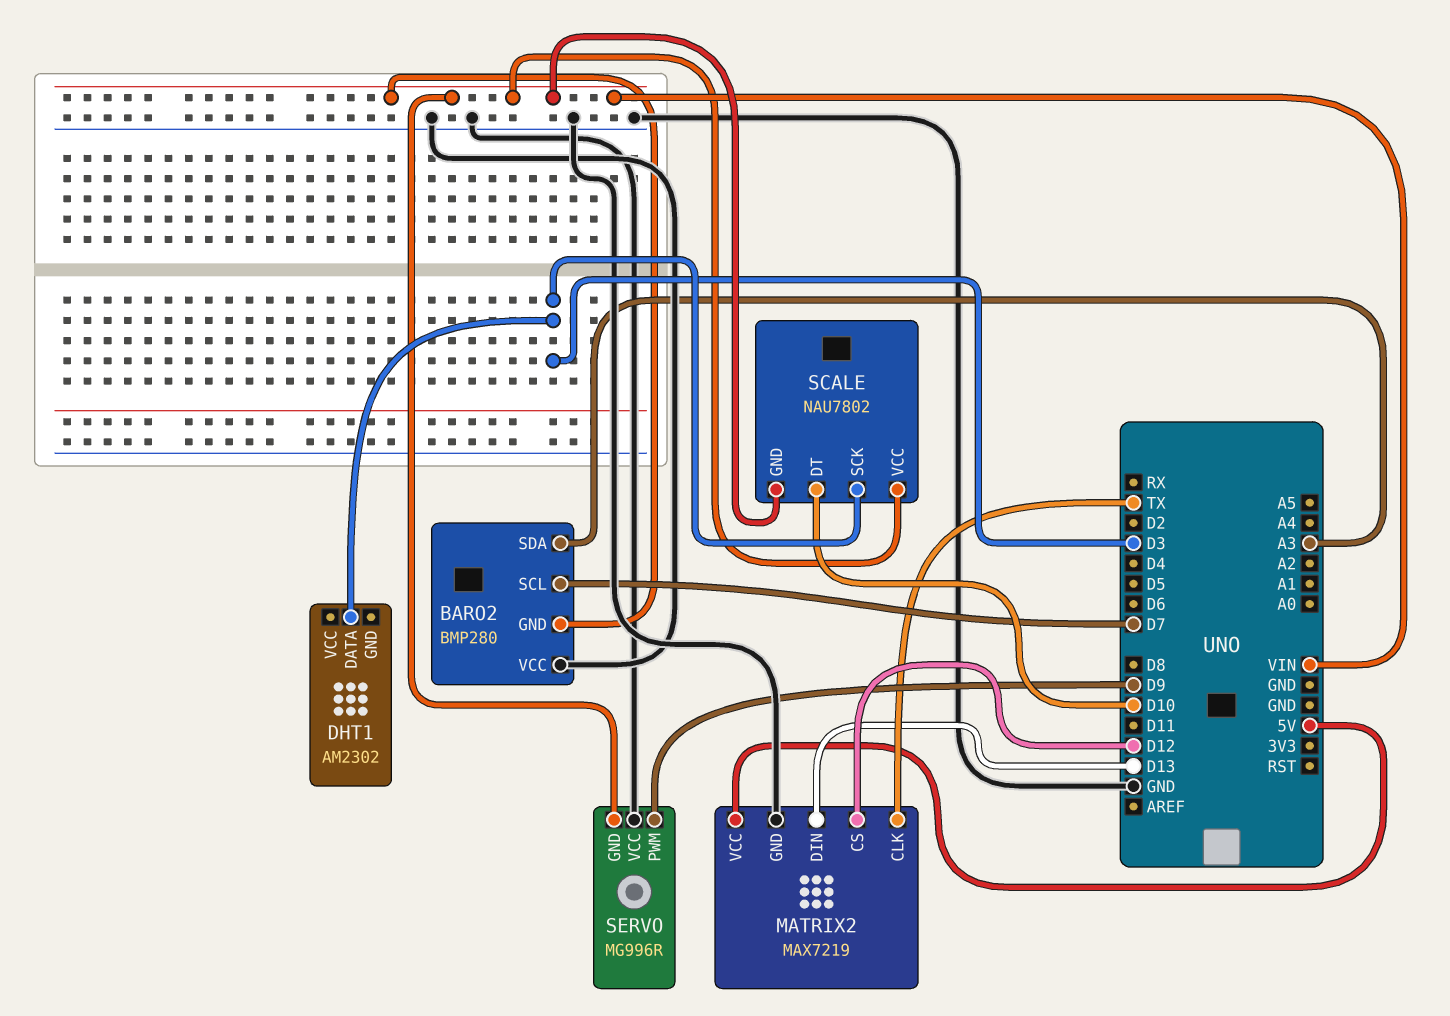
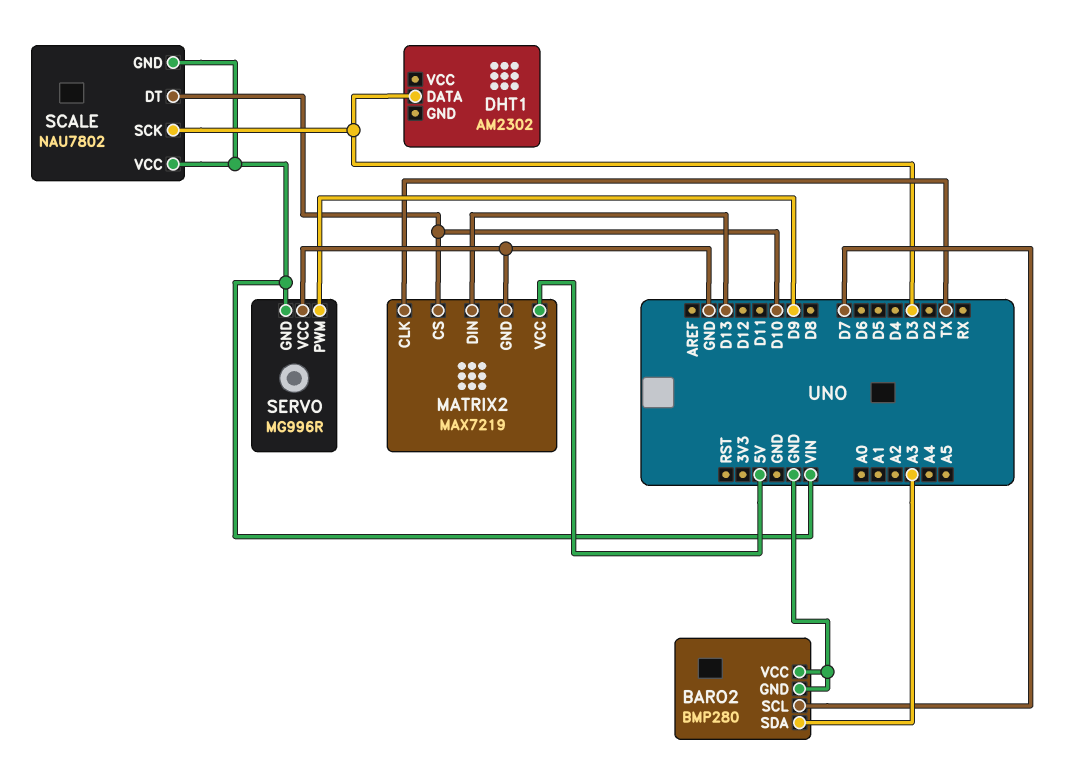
BARO2 pin GND: VIN -> GND
MATRIX2 pin CS: D12 -> D10

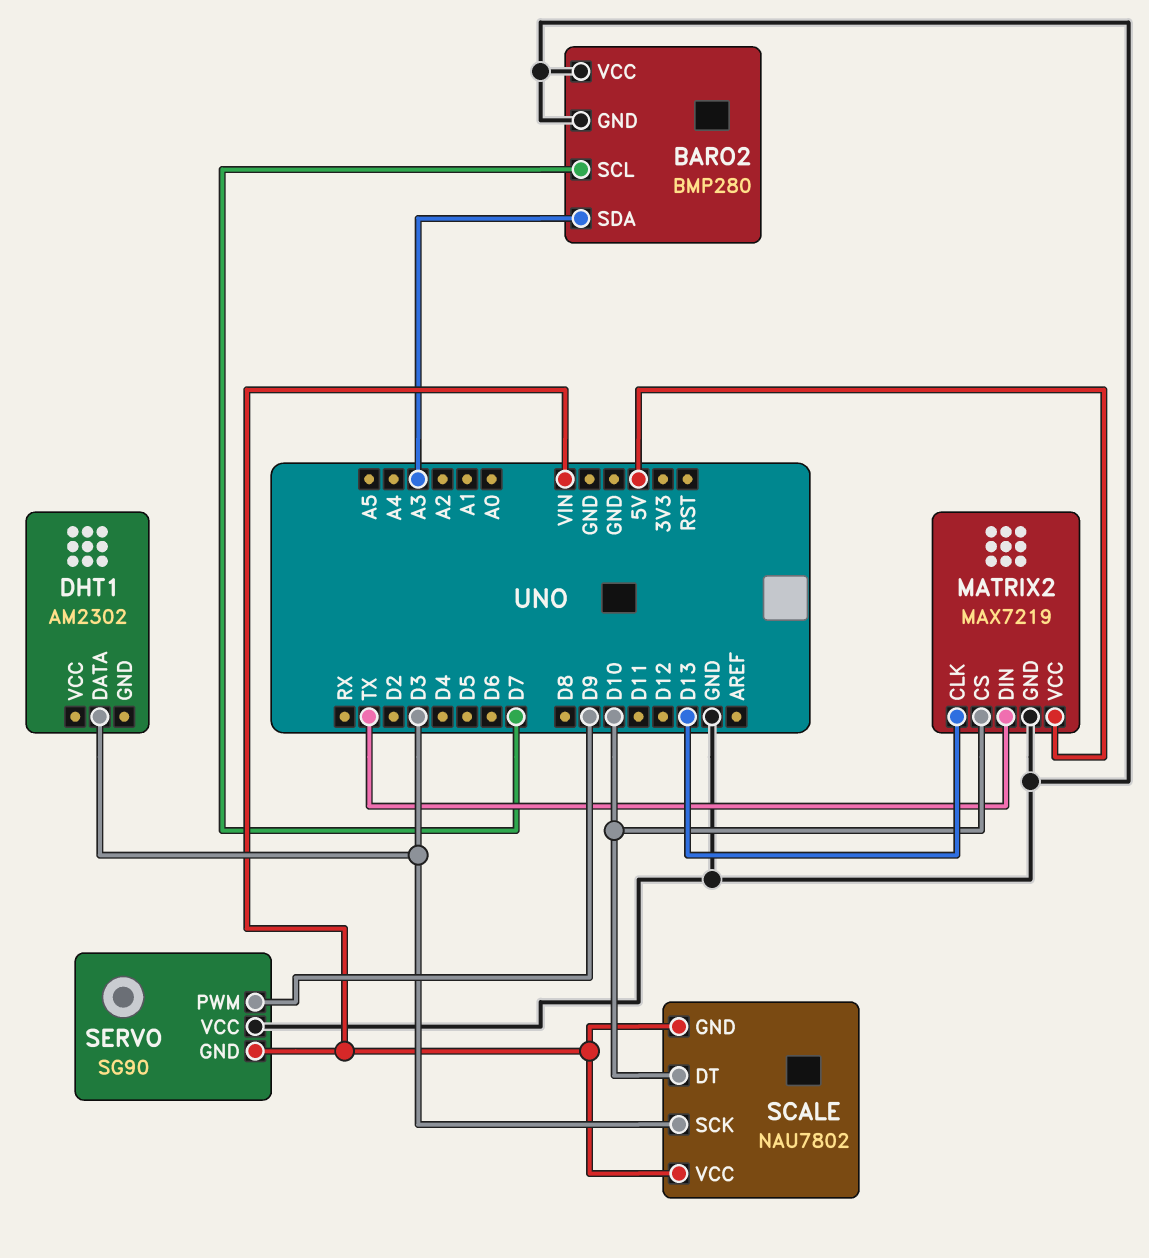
MATRIX2 pin CLK: TX -> D13
MATRIX2 pin DIN: D13 -> TX
SERVO: MG996R -> SG90

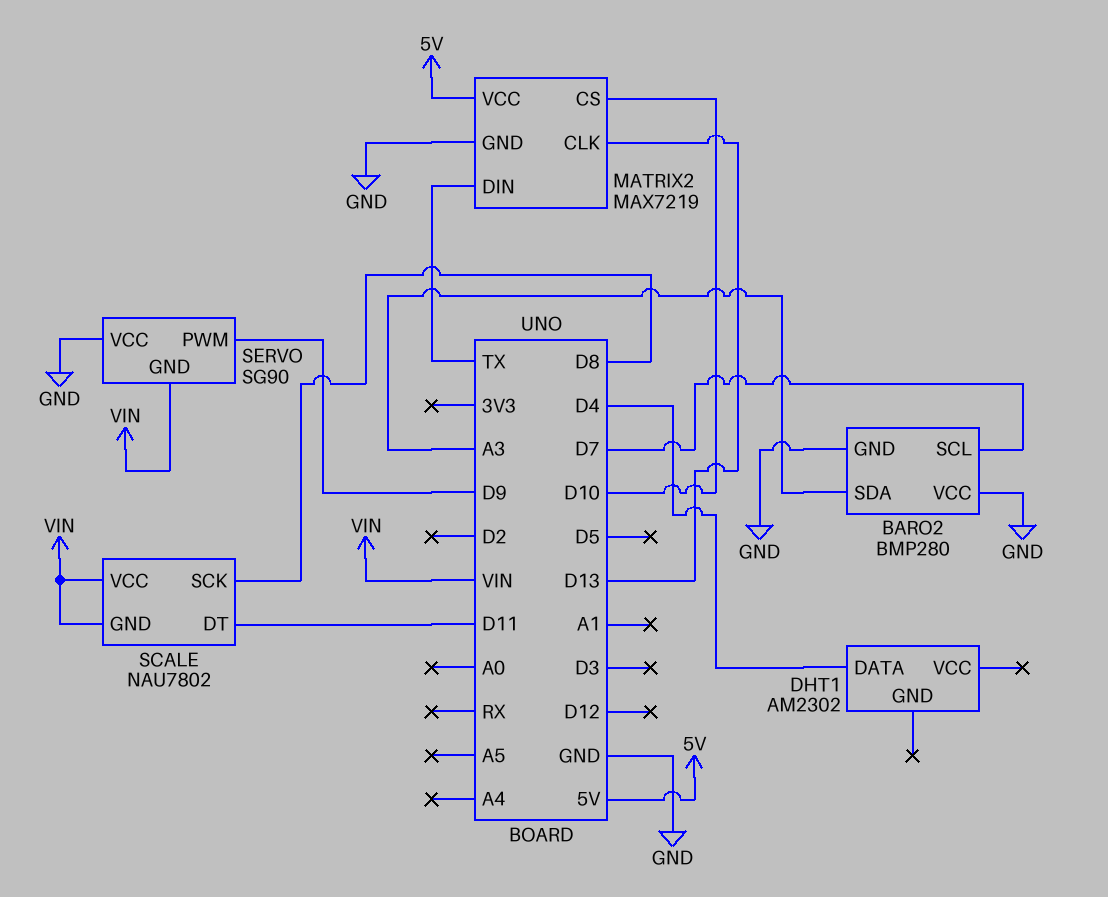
DHT1 pin DATA: D3 -> D4
SCALE pin DT: D10 -> D11
SCALE pin SCK: D3 -> D8

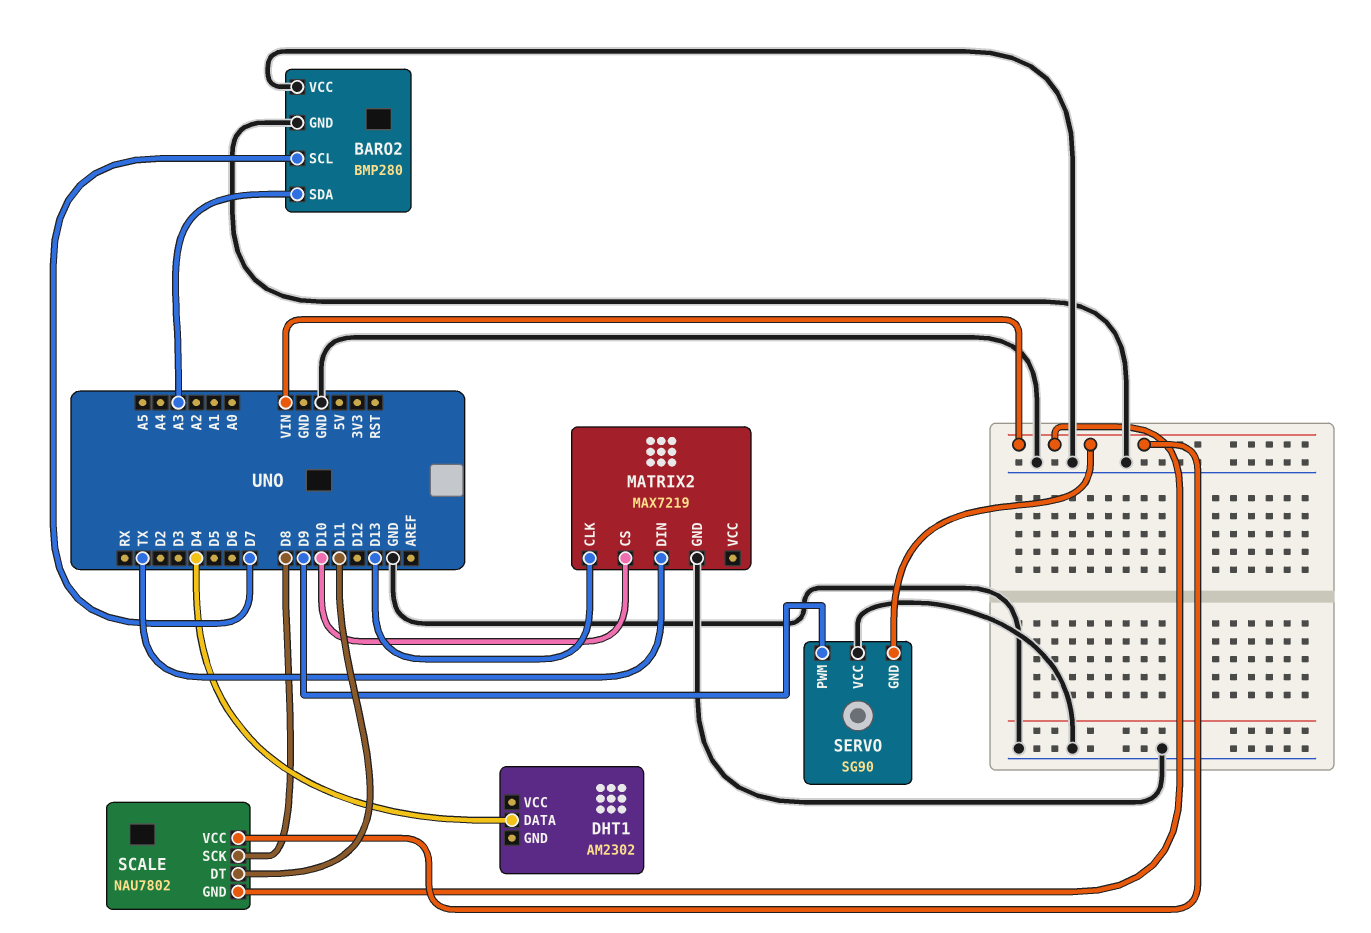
MATRIX2 pin VCC: 5V -> none

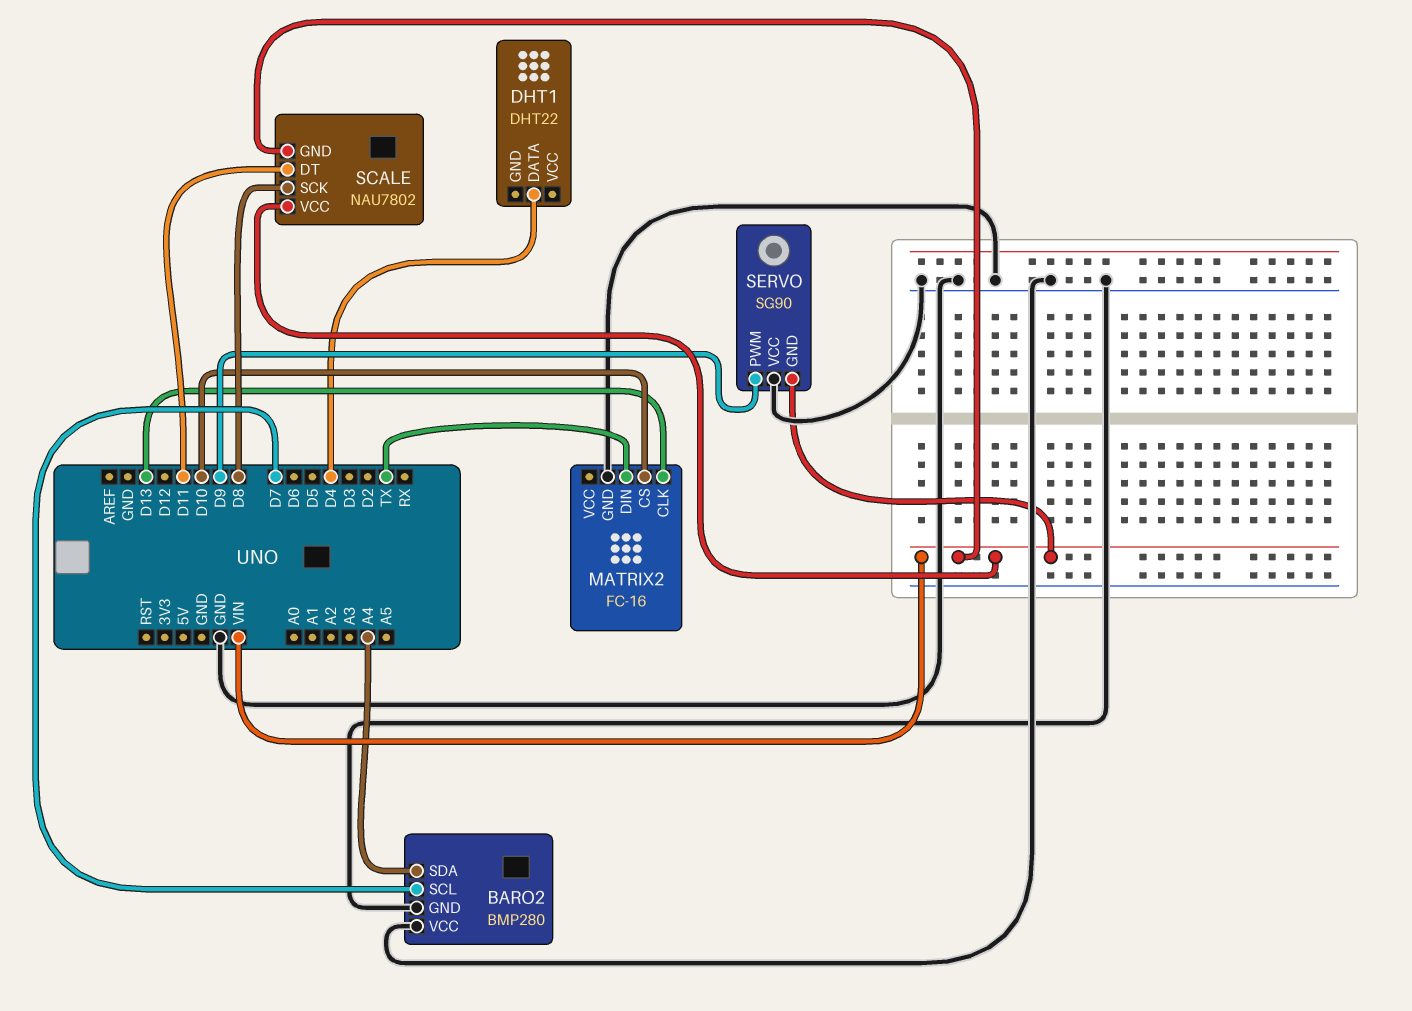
BARO2 pin SDA: A3 -> A4
DHT1: AM2302 -> DHT22
MATRIX2: MAX7219 -> FC-16

